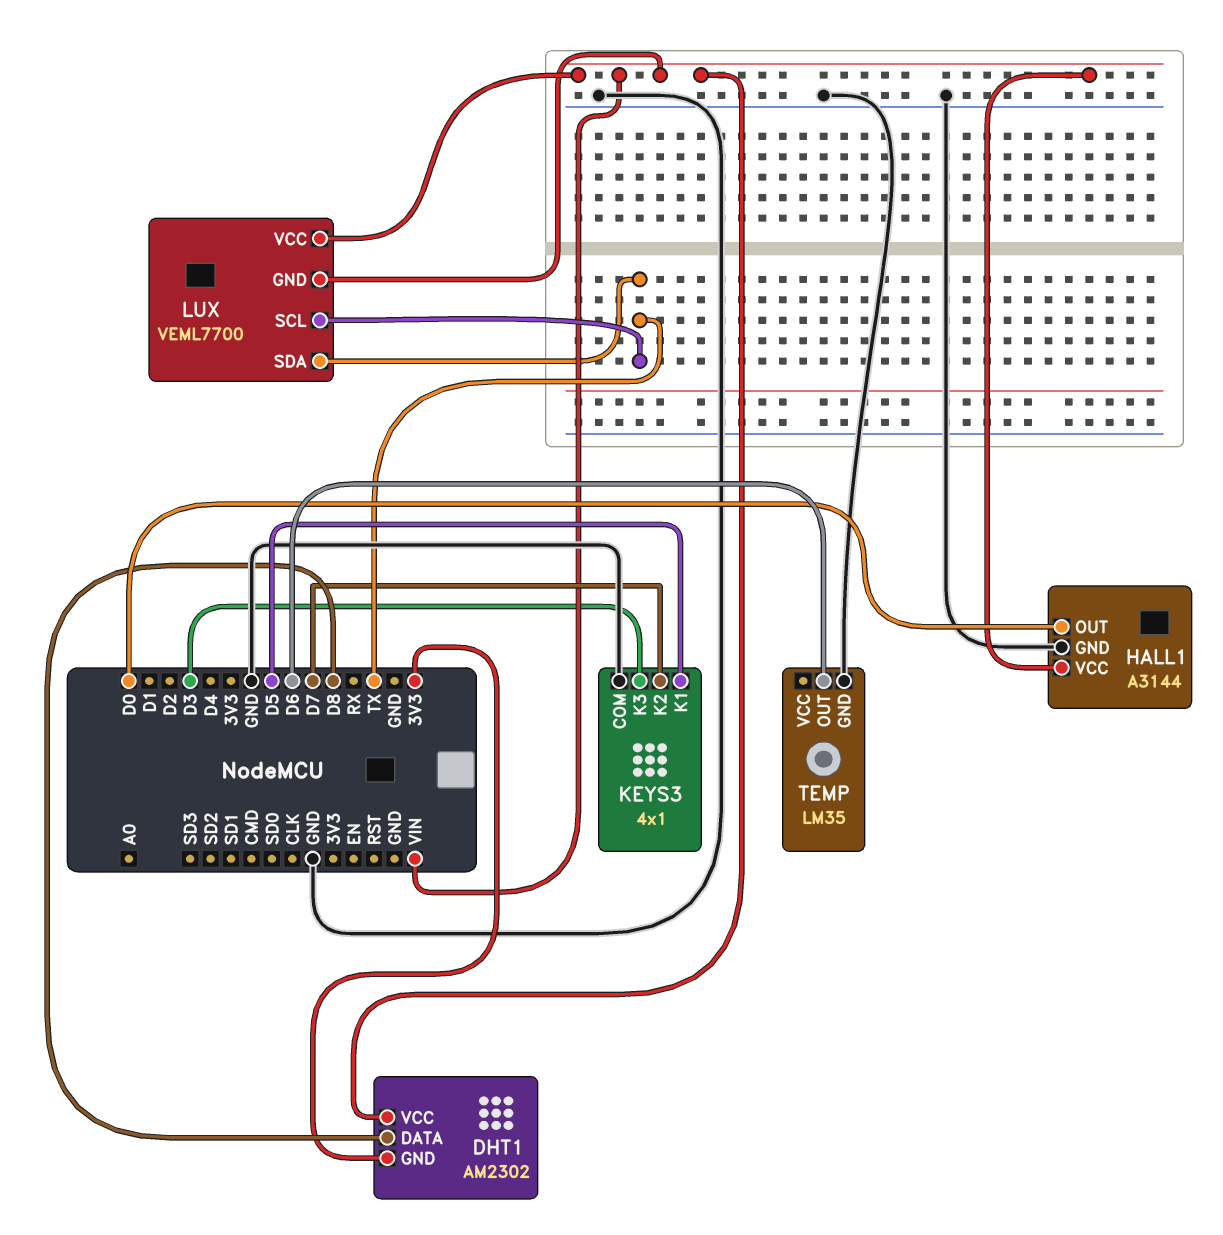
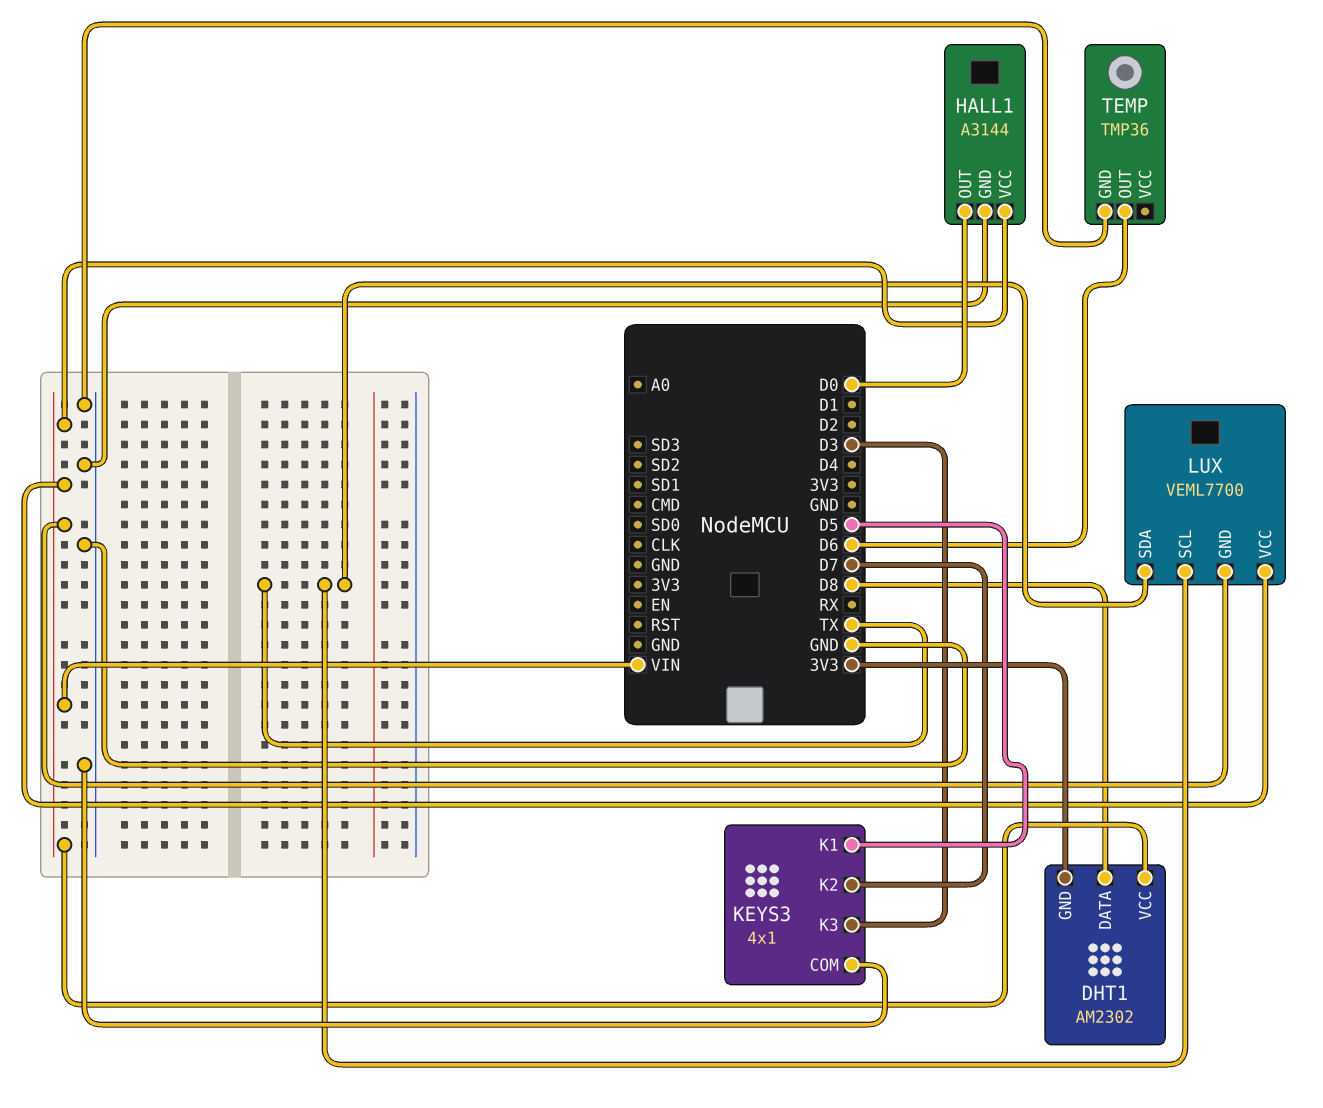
TEMP: LM35 -> TMP36

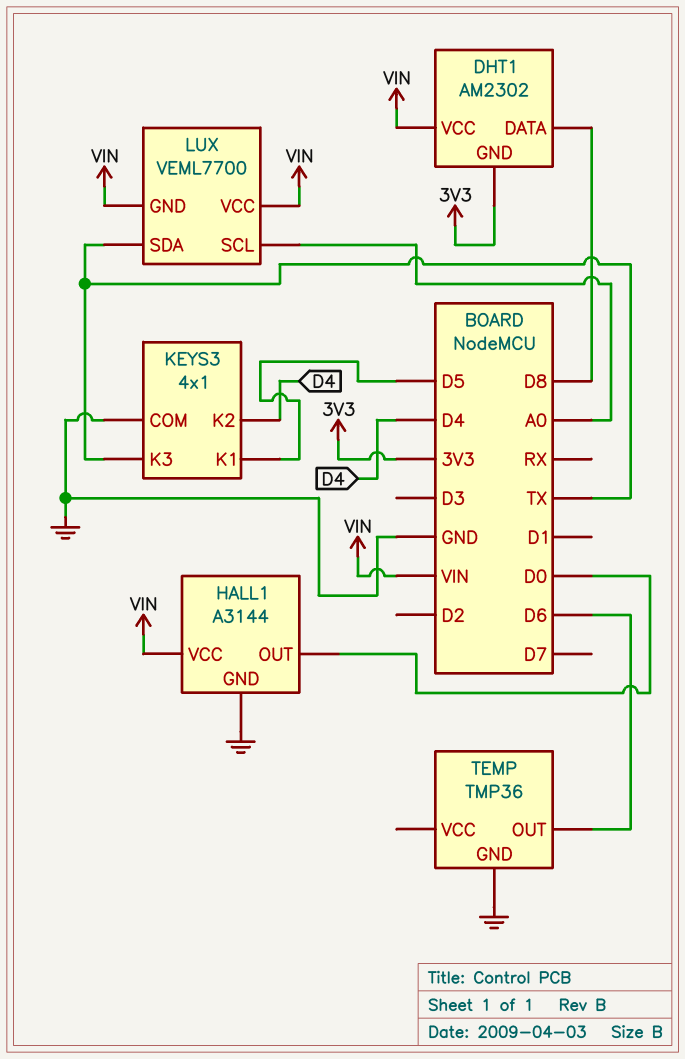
KEYS3 pin K2: D7 -> D4
KEYS3 pin K3: D3 -> TX
LUX pin SCL: TX -> A0

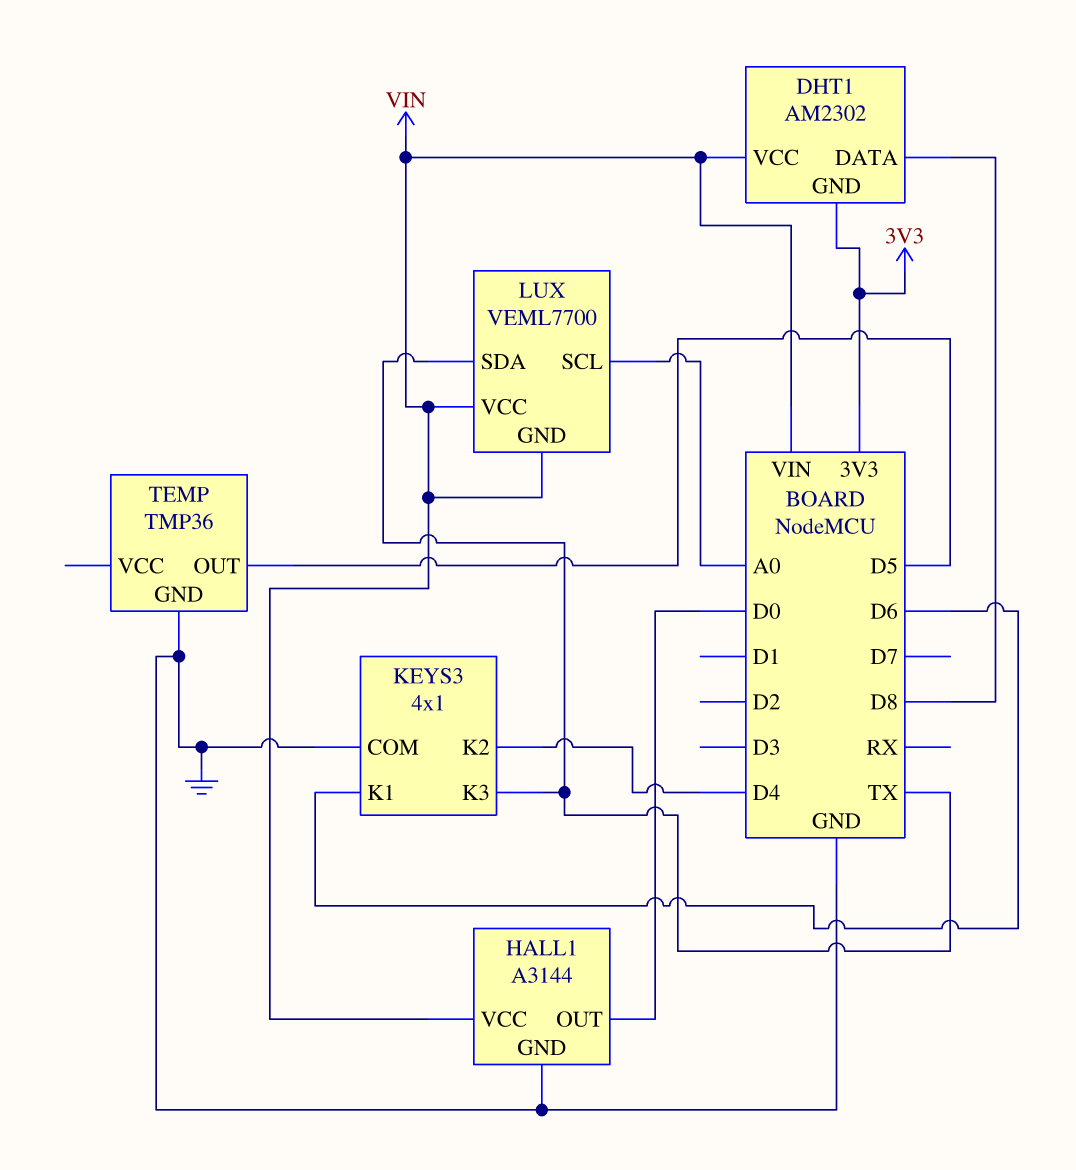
KEYS3 pin K1: D5 -> D6
TEMP pin OUT: D6 -> D5

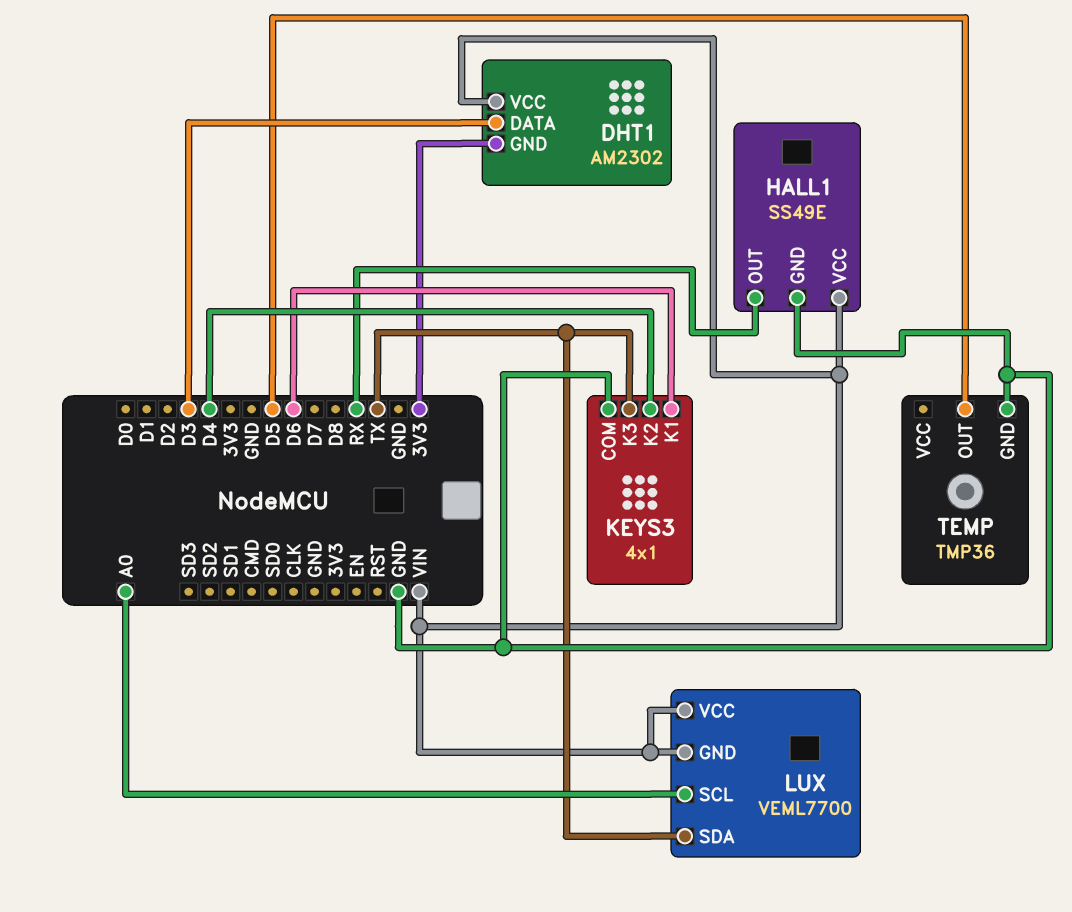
DHT1 pin DATA: D8 -> D3
HALL1: A3144 -> SS49E
HALL1 pin OUT: D0 -> RX

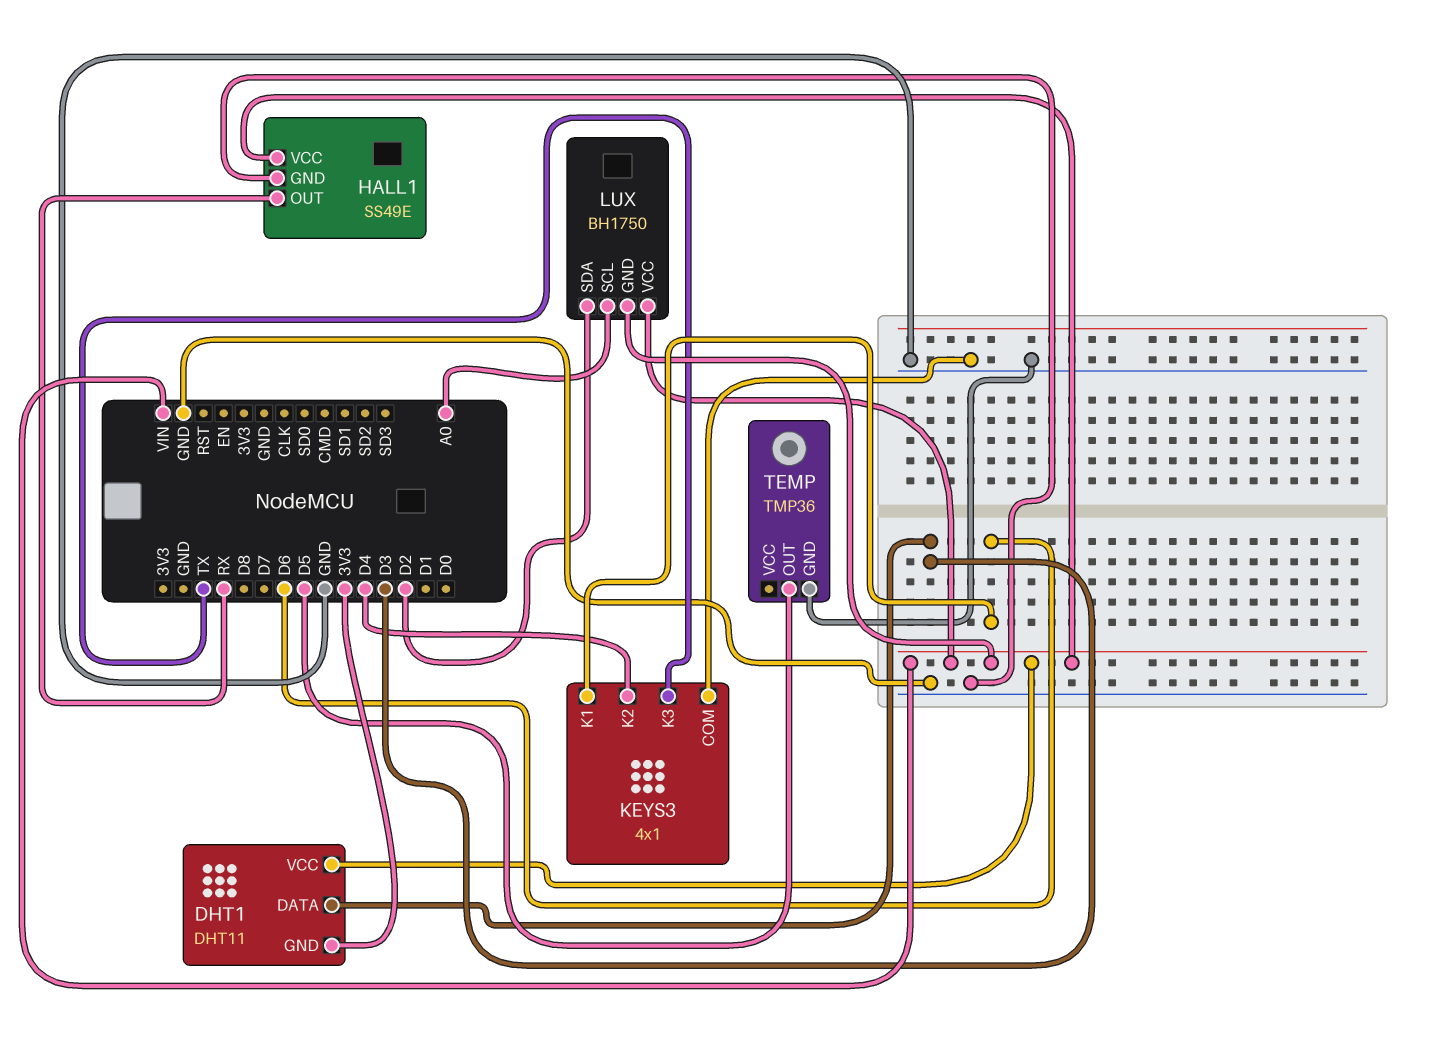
DHT1: AM2302 -> DHT11
LUX: VEML7700 -> BH1750
LUX pin SDA: TX -> D2

